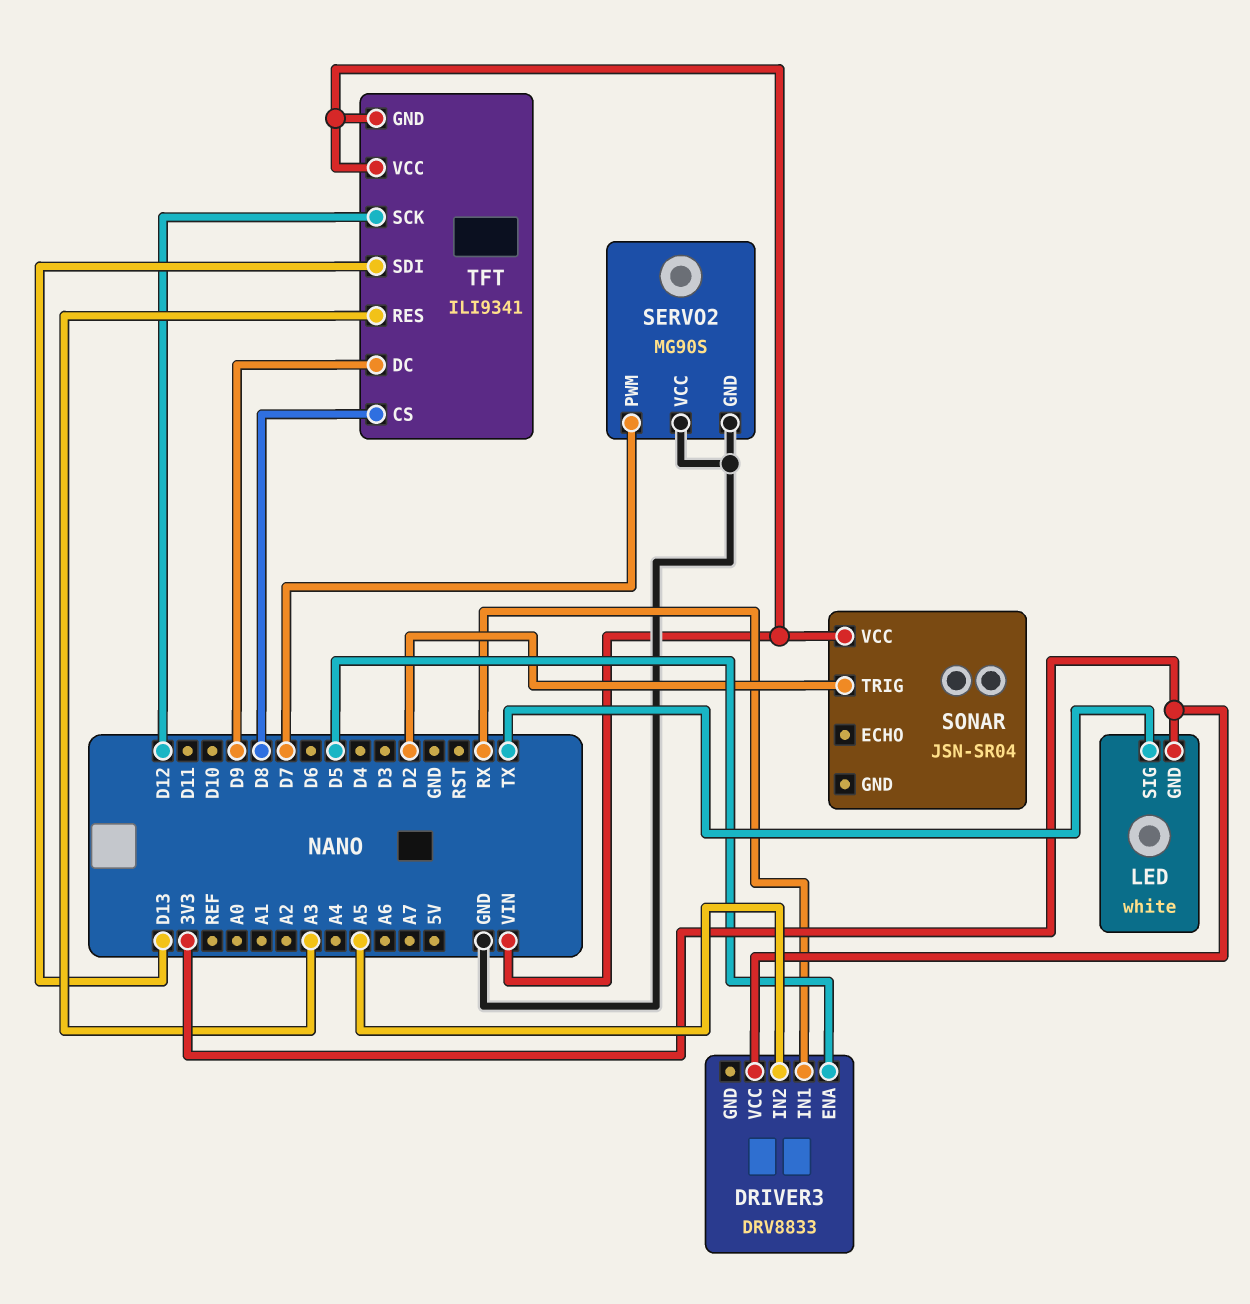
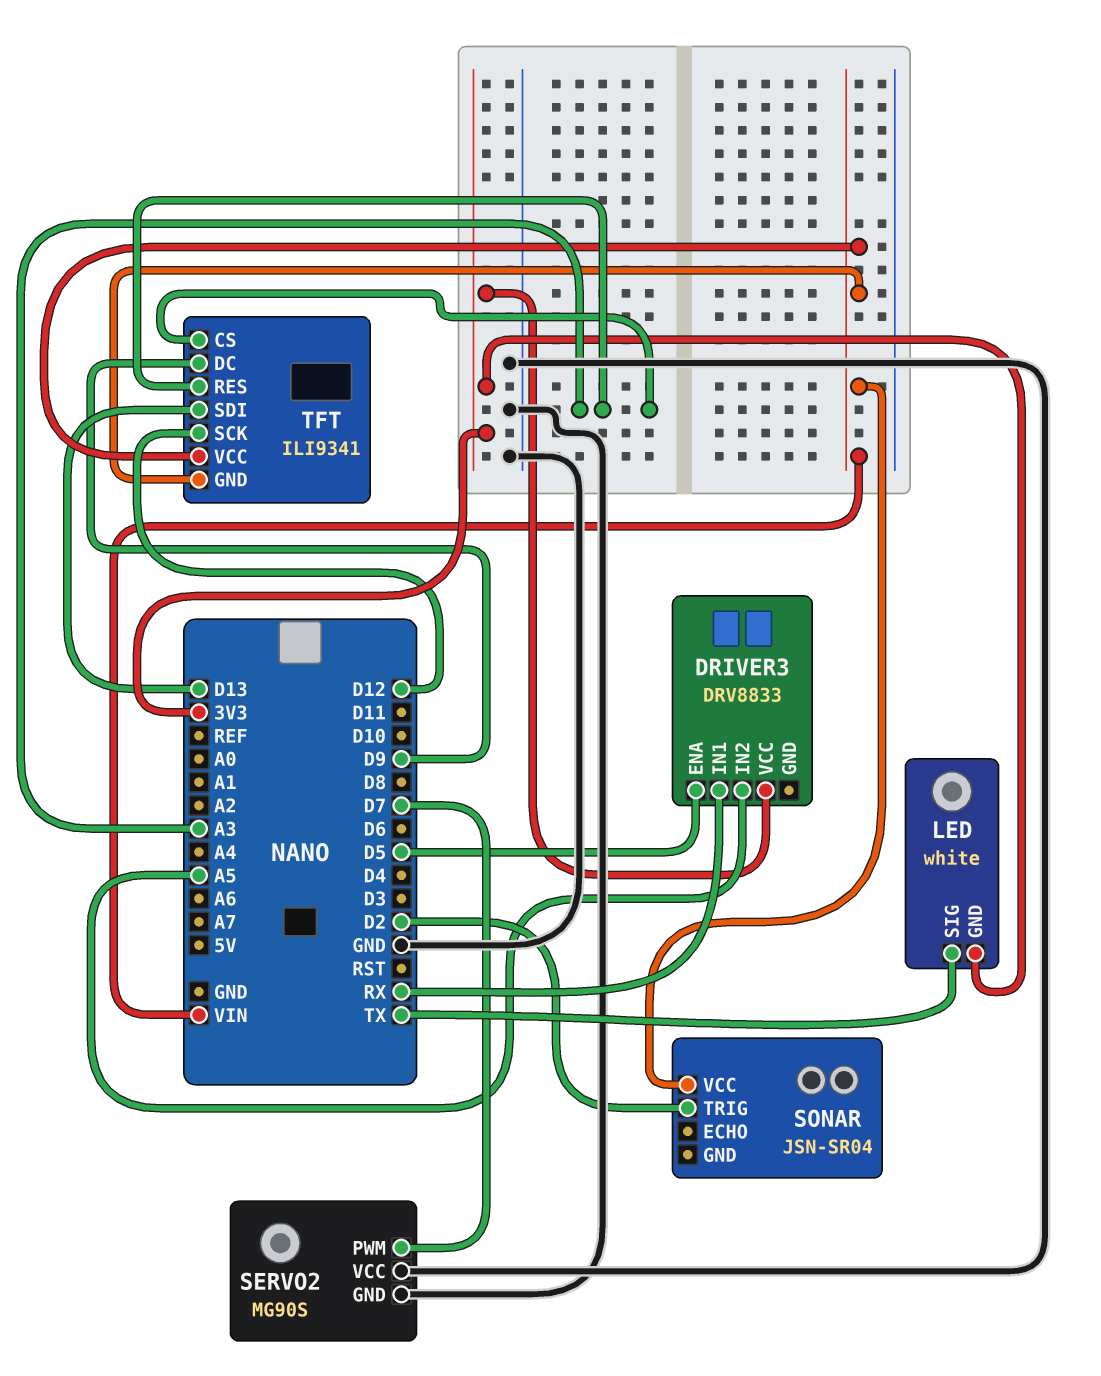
TFT pin CS: D8 -> A3

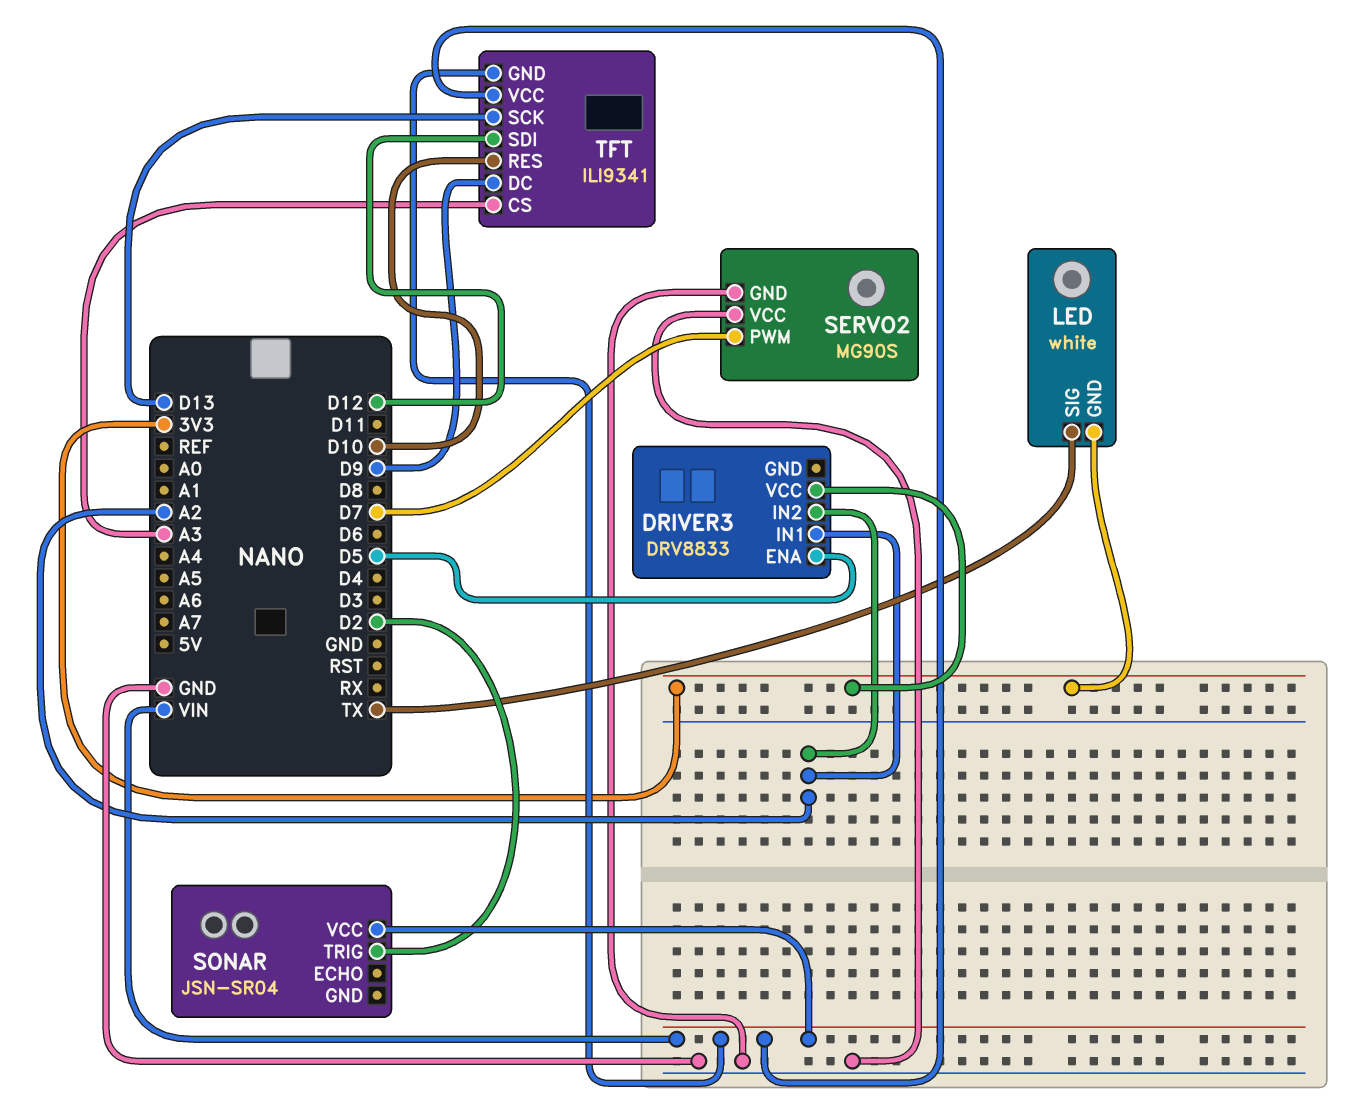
DRIVER3 pin IN1: RX -> A2
DRIVER3 pin IN2: A5 -> A2
TFT pin RES: A3 -> D10
TFT pin SCK: D12 -> D13
TFT pin SDI: D13 -> D12

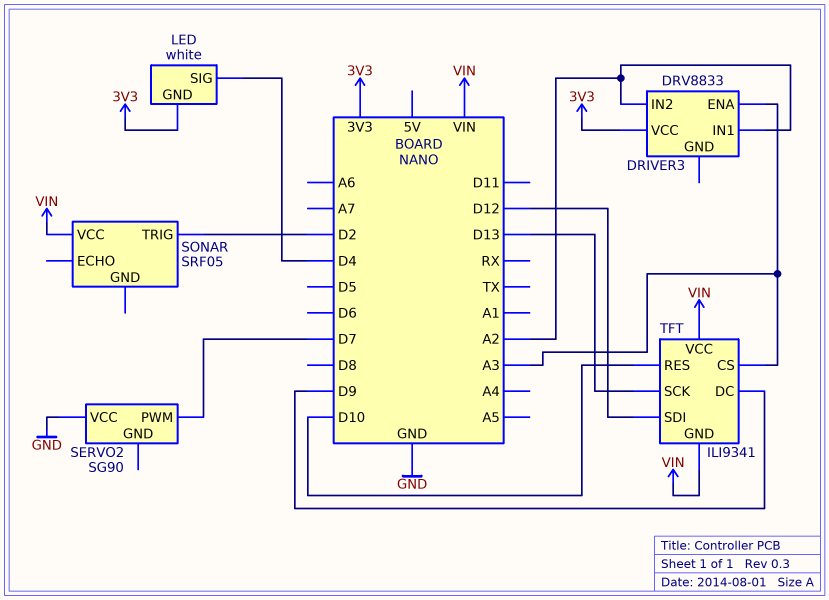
DRIVER3 pin ENA: D5 -> A3
LED pin SIG: TX -> D4
SERVO2: MG90S -> SG90
SERVO2 pin GND: GND -> none
SONAR: JSN-SR04 -> SRF05

